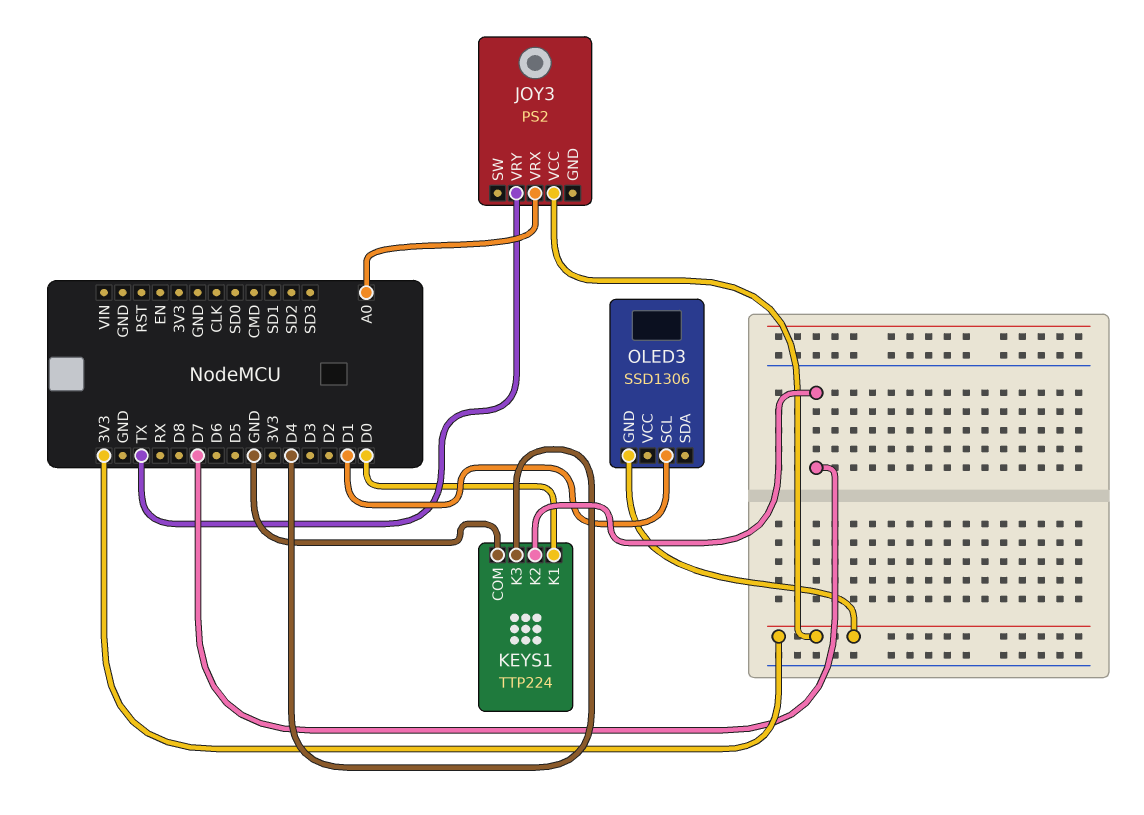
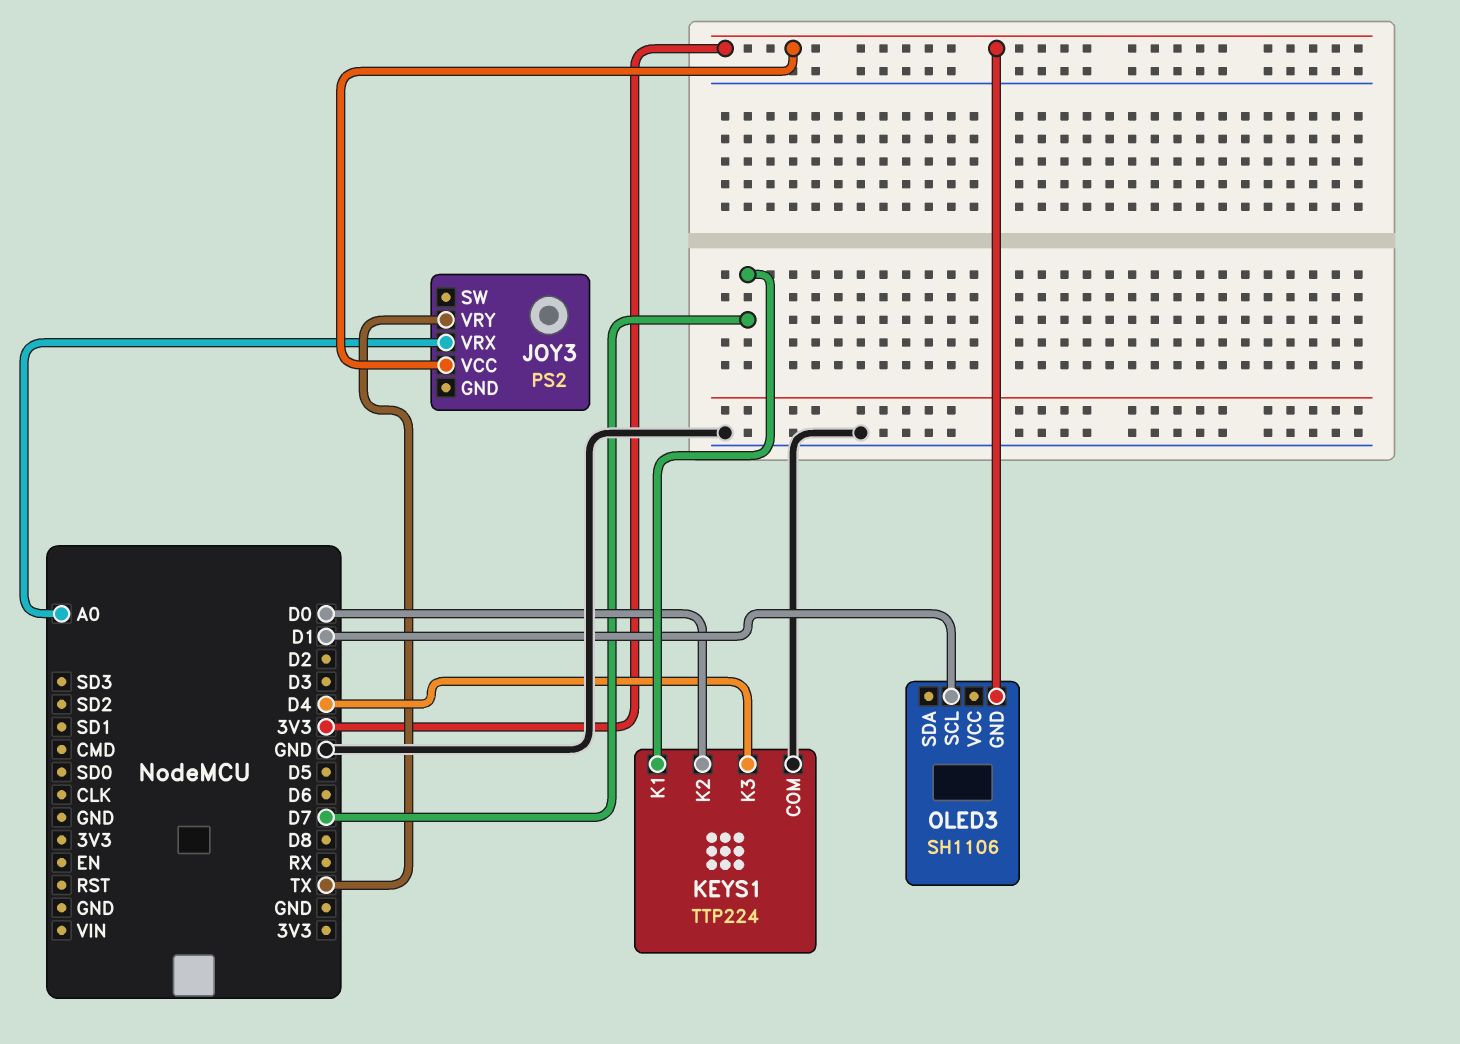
KEYS1 pin K1: D0 -> D7
KEYS1 pin K2: D7 -> D0
OLED3: SSD1306 -> SH1106

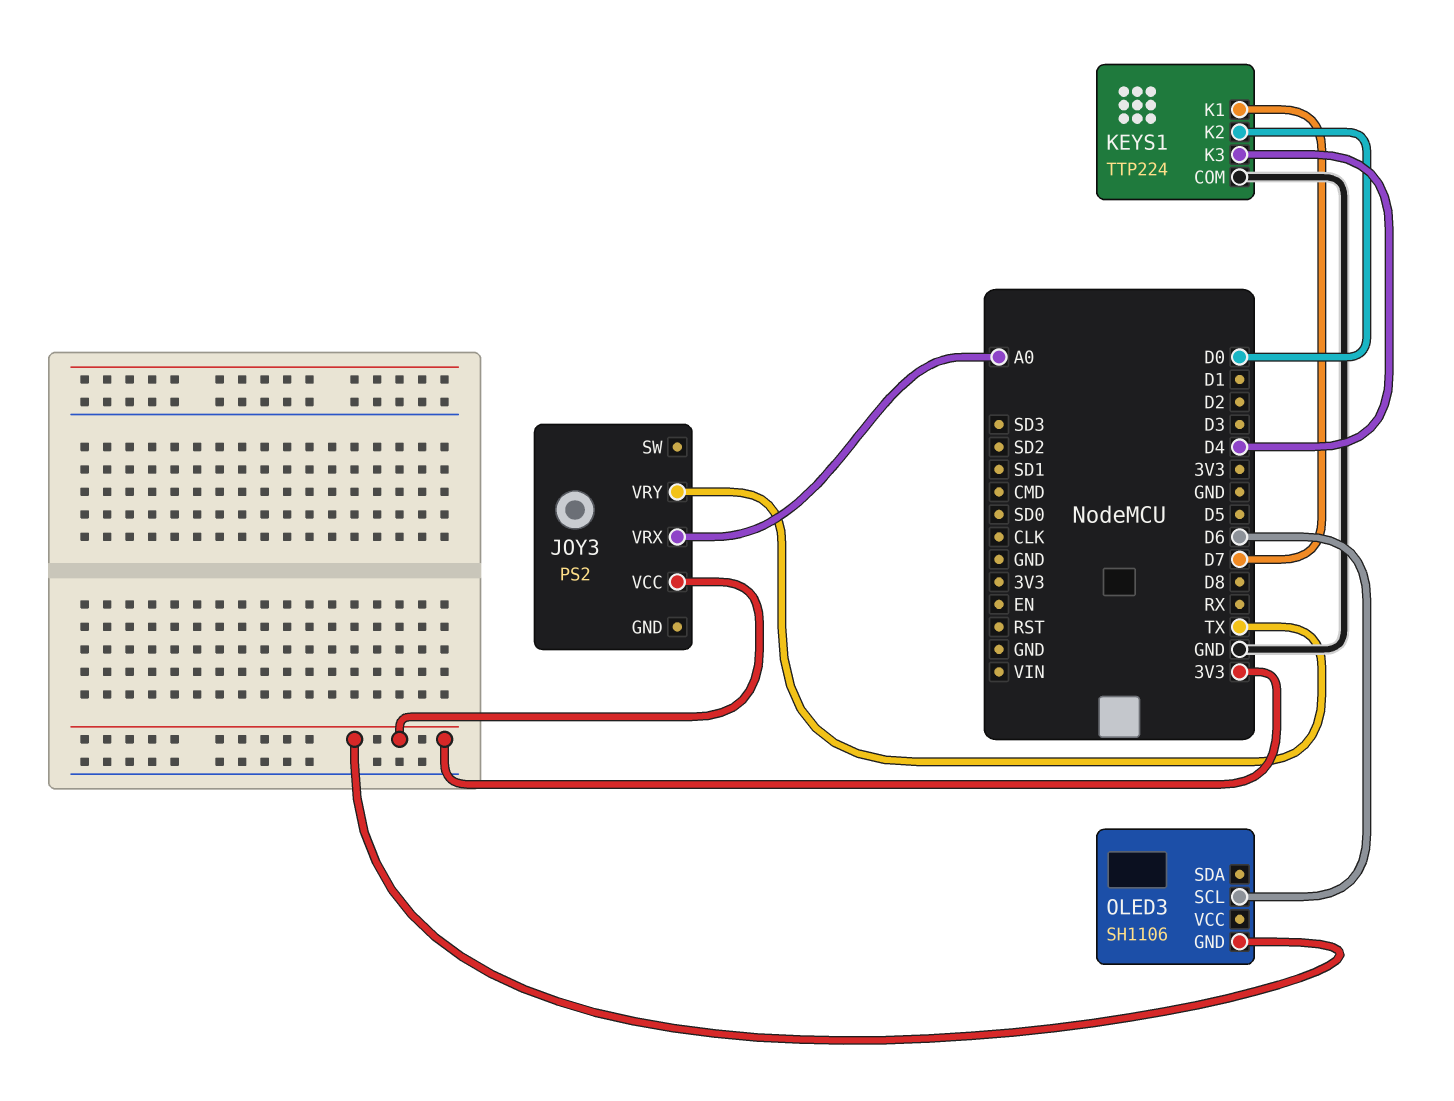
OLED3 pin SCL: D1 -> D6

